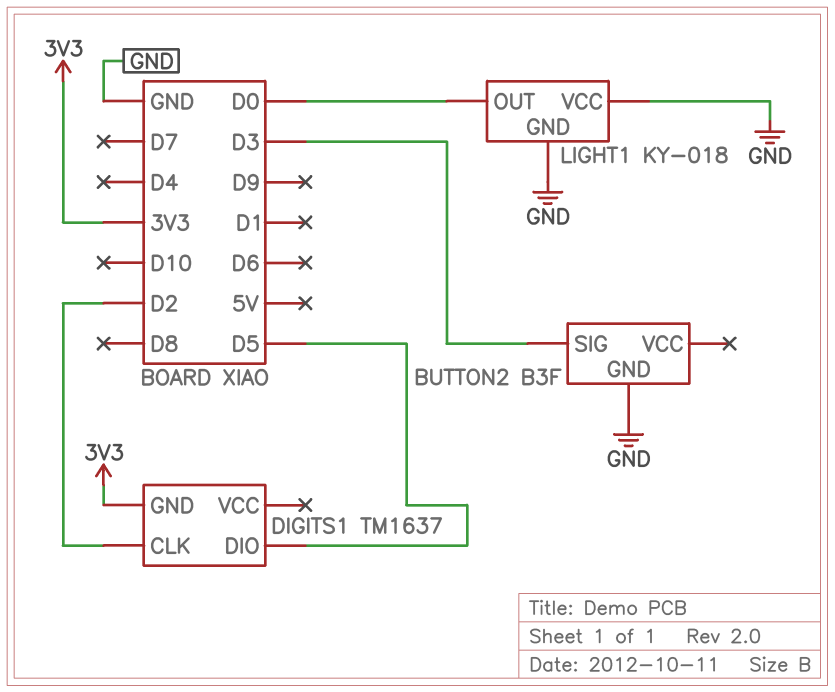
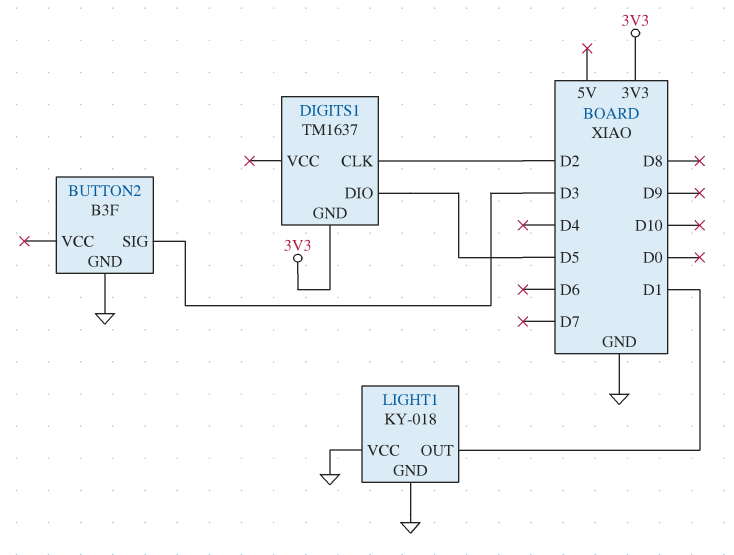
LIGHT1 pin OUT: D0 -> D1

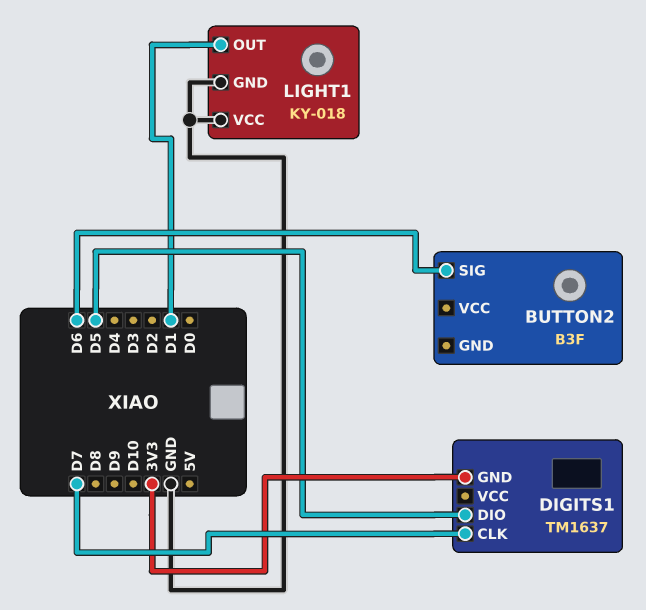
BUTTON2 pin GND: GND -> none
BUTTON2 pin SIG: D3 -> D6
DIGITS1 pin CLK: D2 -> D7

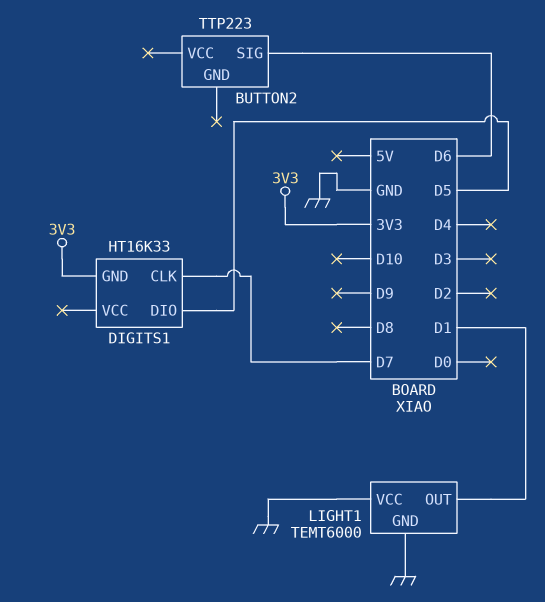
BUTTON2: B3F -> TTP223
DIGITS1: TM1637 -> HT16K33
LIGHT1: KY-018 -> TEMT6000

